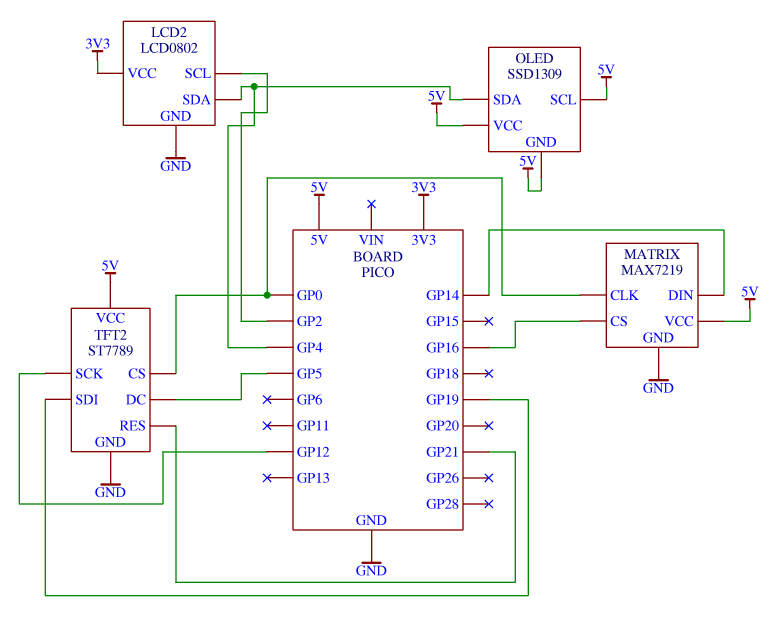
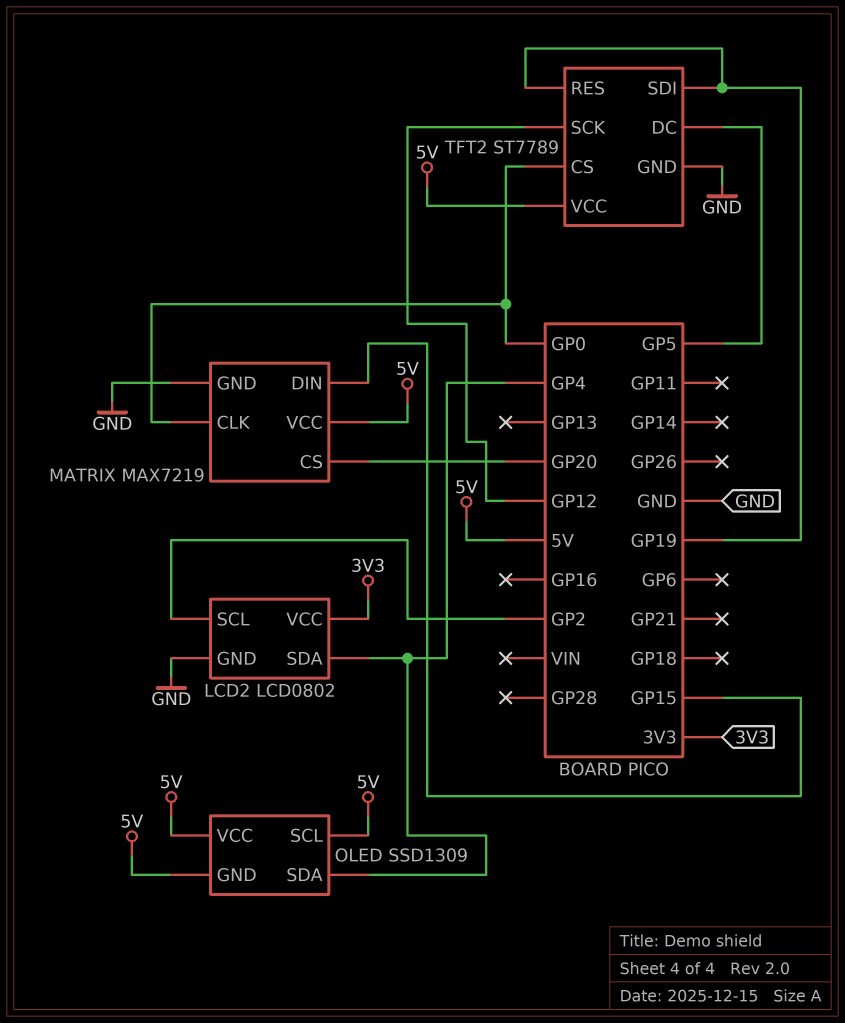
MATRIX pin CS: GP16 -> GP20
MATRIX pin DIN: GP14 -> GP15
TFT2 pin RES: GP21 -> GP19

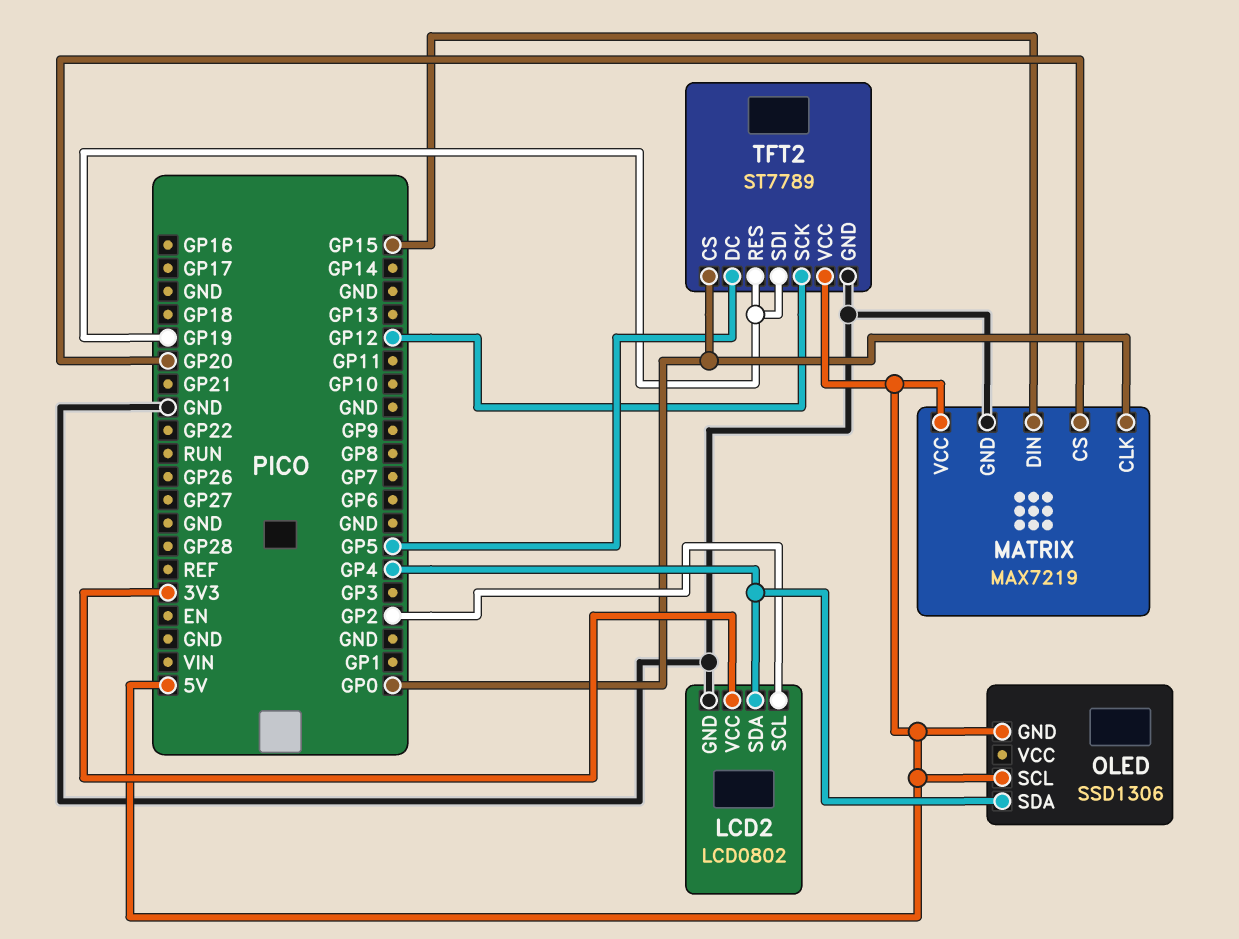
OLED: SSD1309 -> SSD1306
OLED pin VCC: 5V -> none

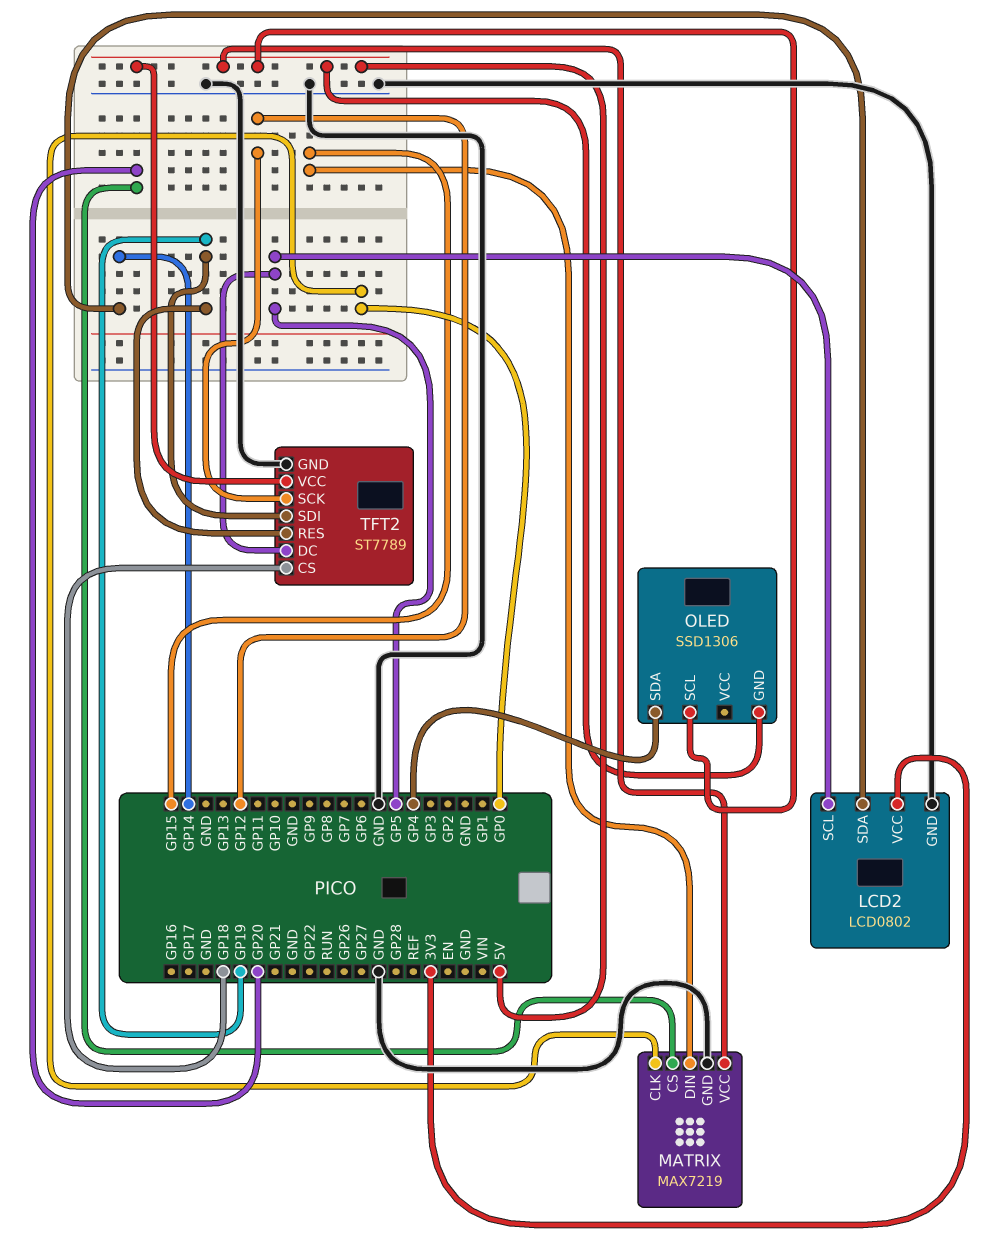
LCD2 pin SCL: GP2 -> GP5
LCD2 pin SDA: GP4 -> GP14
TFT2 pin CS: GP0 -> GP18

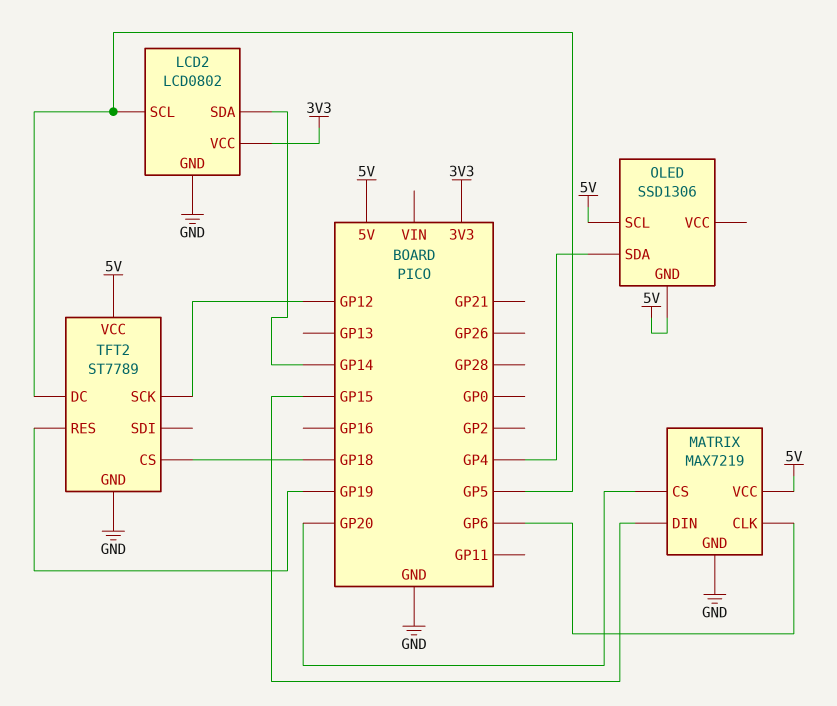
MATRIX pin CLK: GP0 -> GP6
TFT2 pin SDI: GP19 -> none

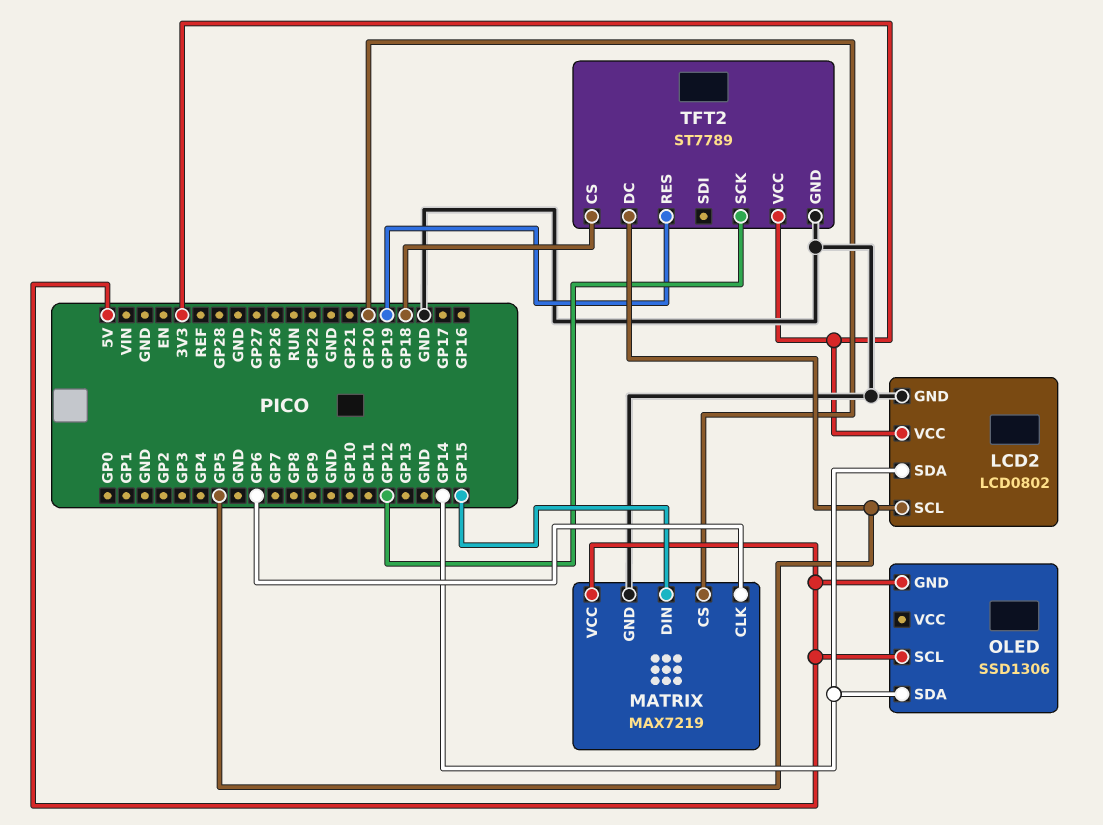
OLED pin SDA: GP4 -> GP14
TFT2 pin VCC: 5V -> 3V3

